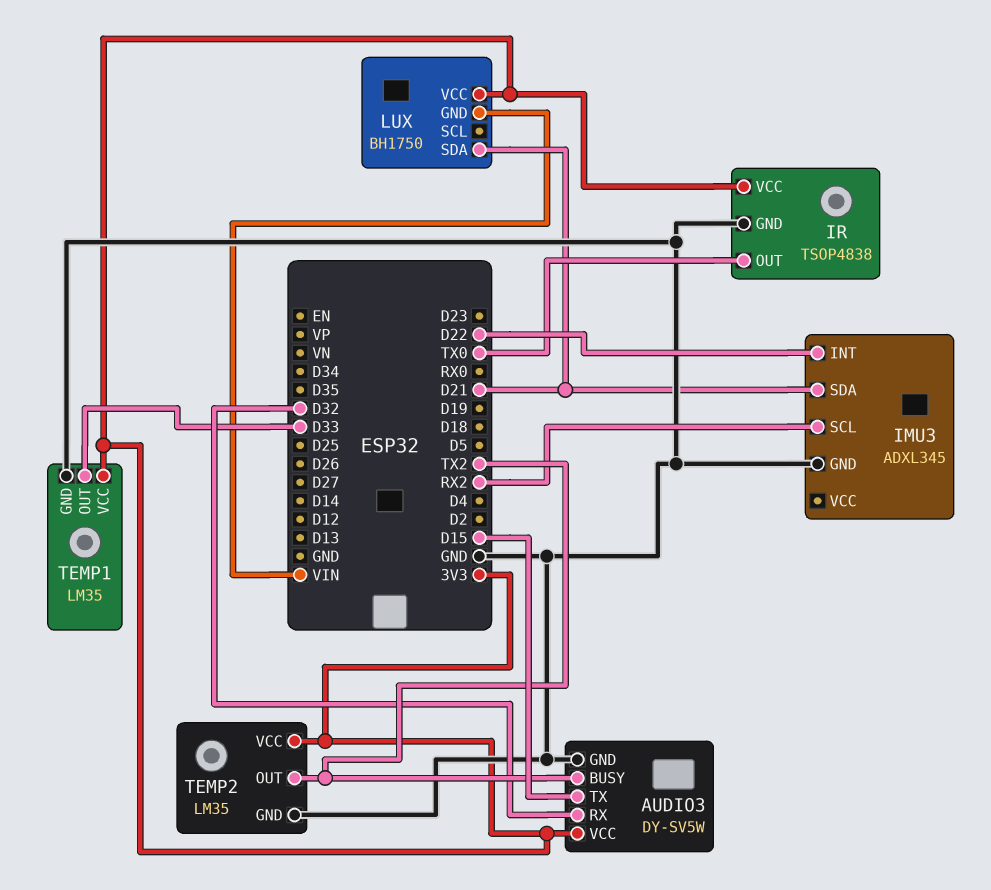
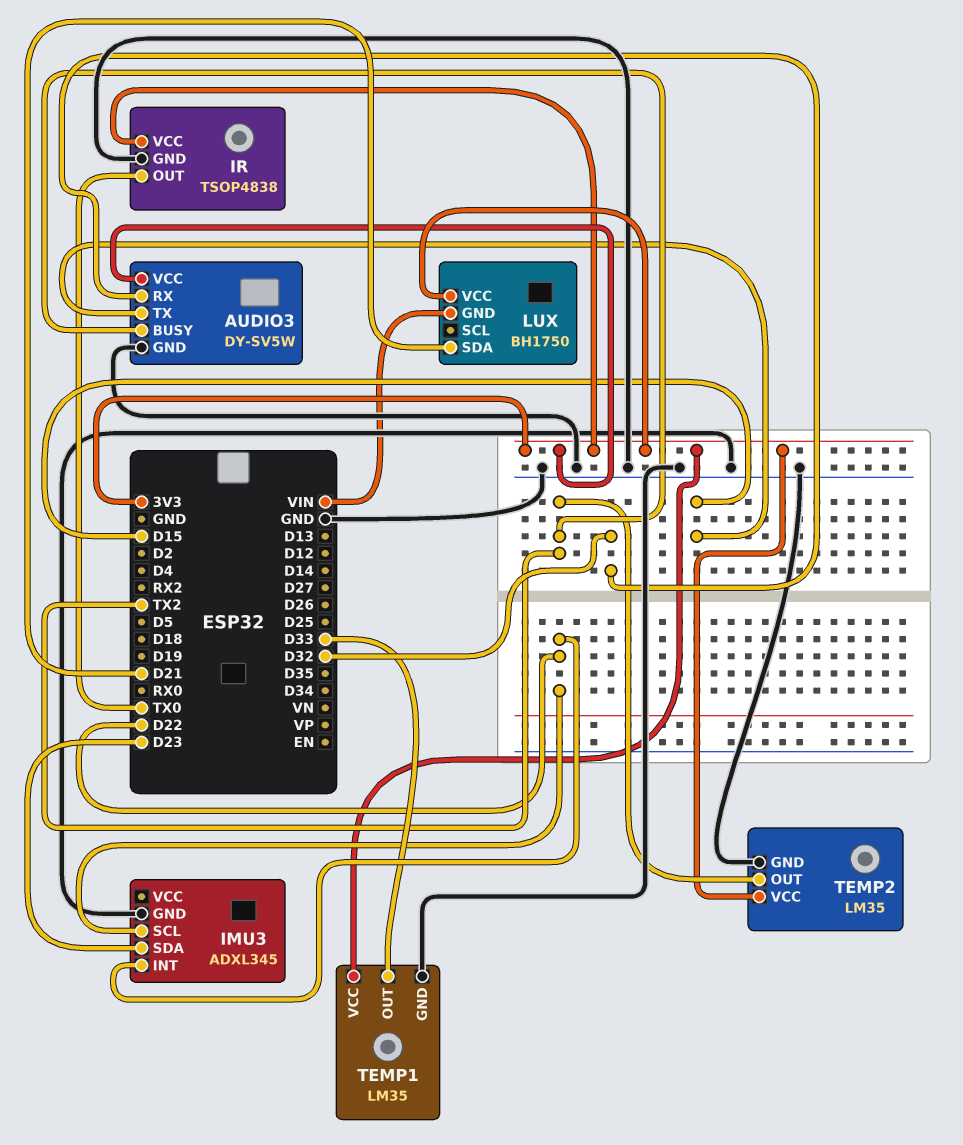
IMU3 pin SCL: RX2 -> D22
IMU3 pin SDA: D21 -> D23

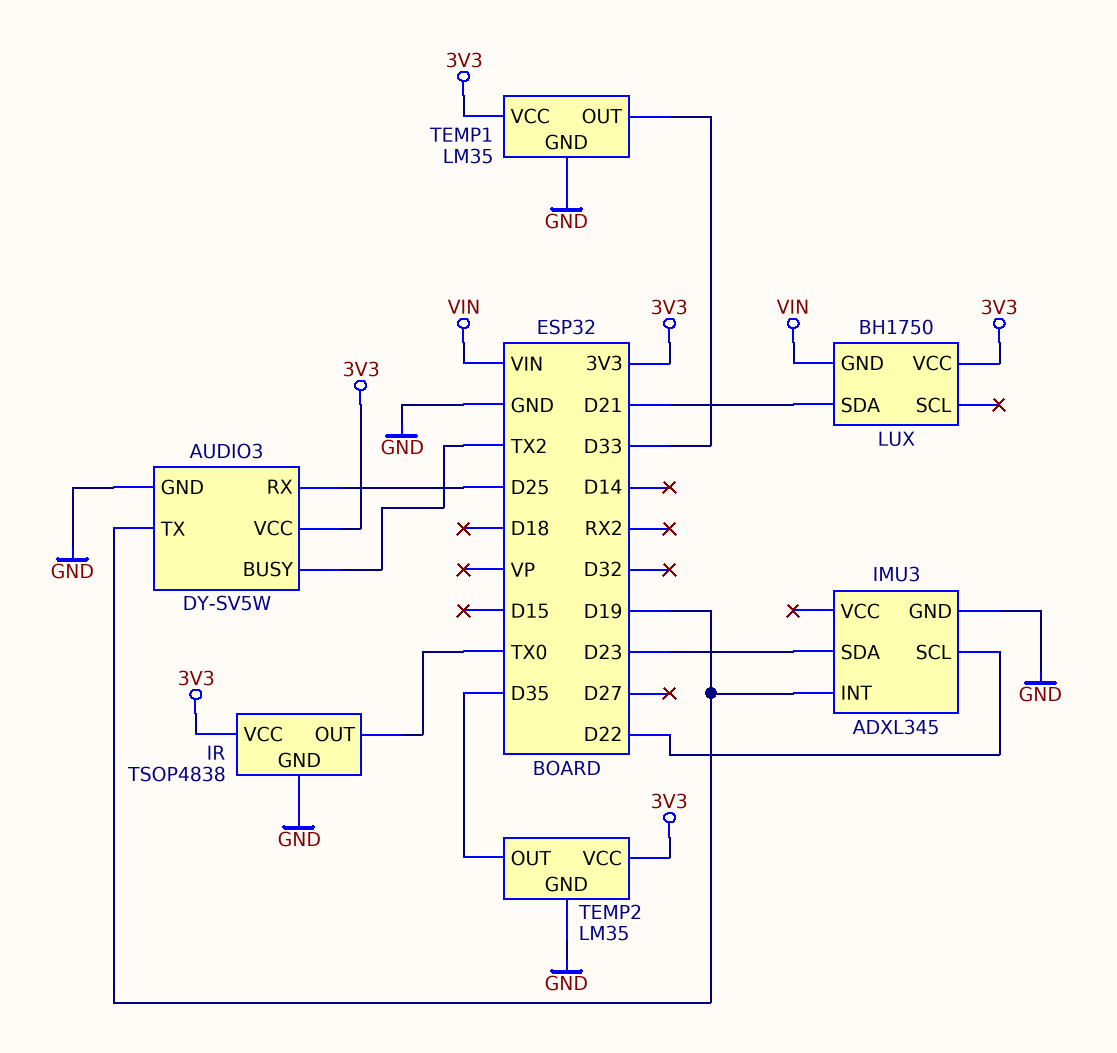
AUDIO3 pin RX: D32 -> D25
AUDIO3 pin TX: D15 -> D19
IMU3 pin INT: D22 -> D19
TEMP2 pin OUT: TX2 -> D35

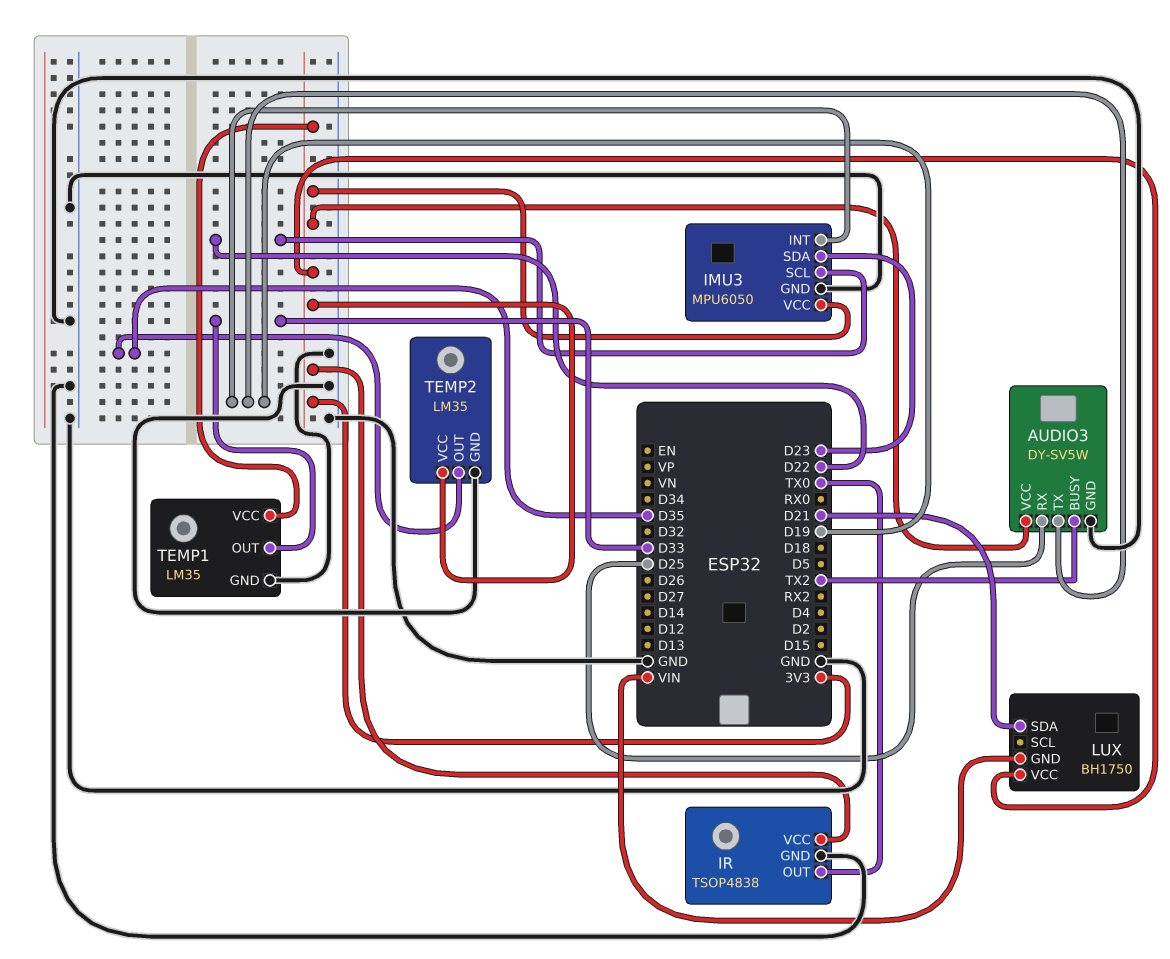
IMU3: ADXL345 -> MPU6050
IMU3 pin VCC: none -> 3V3

